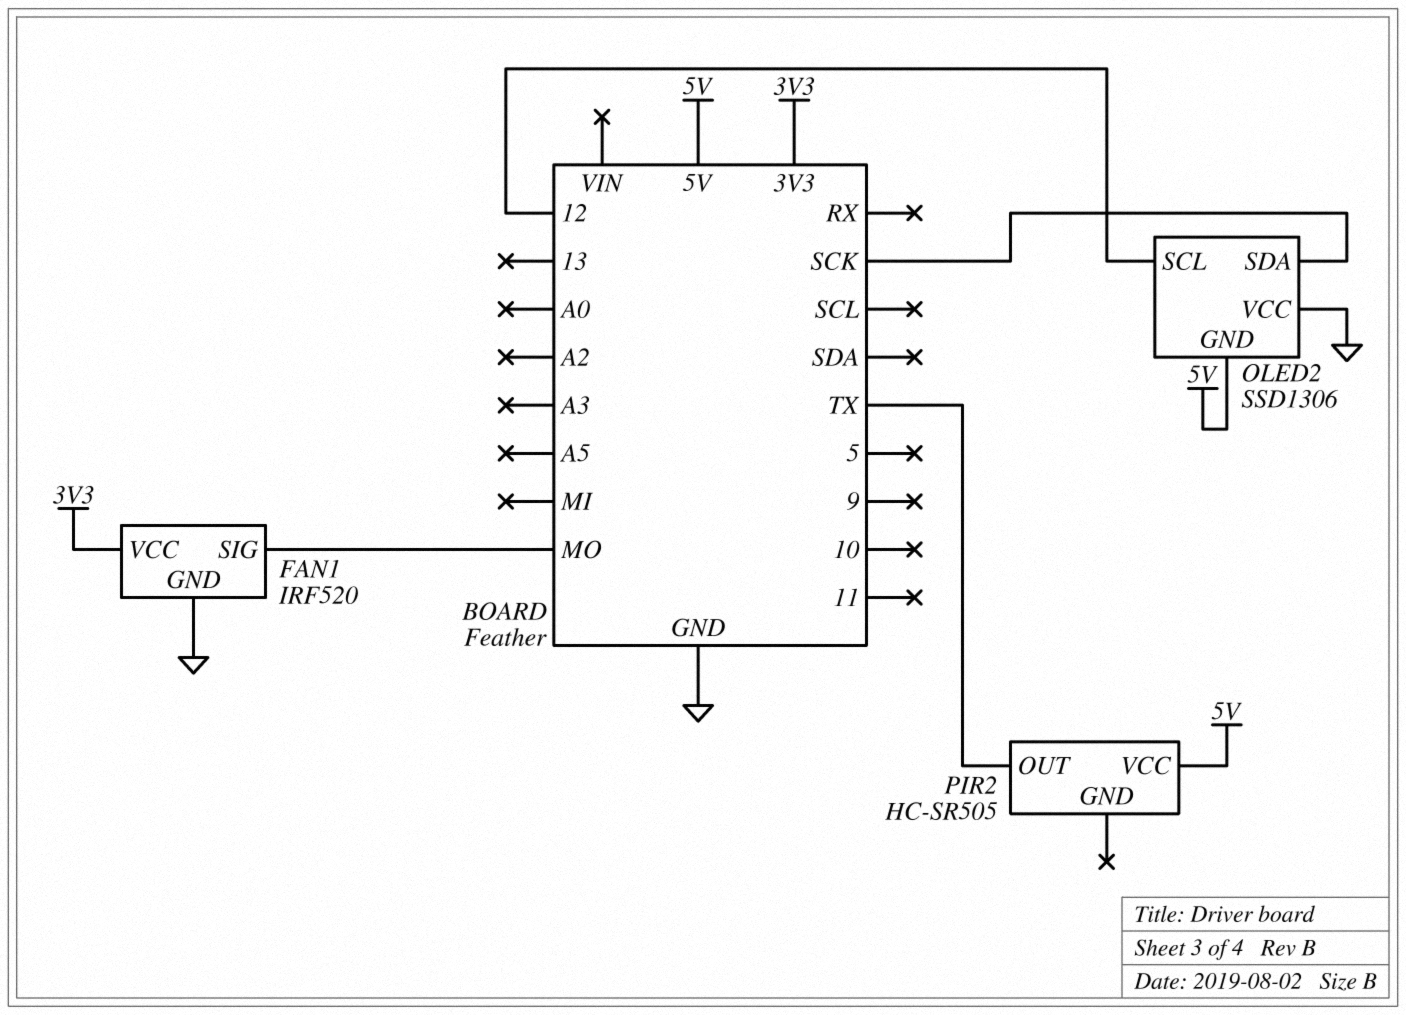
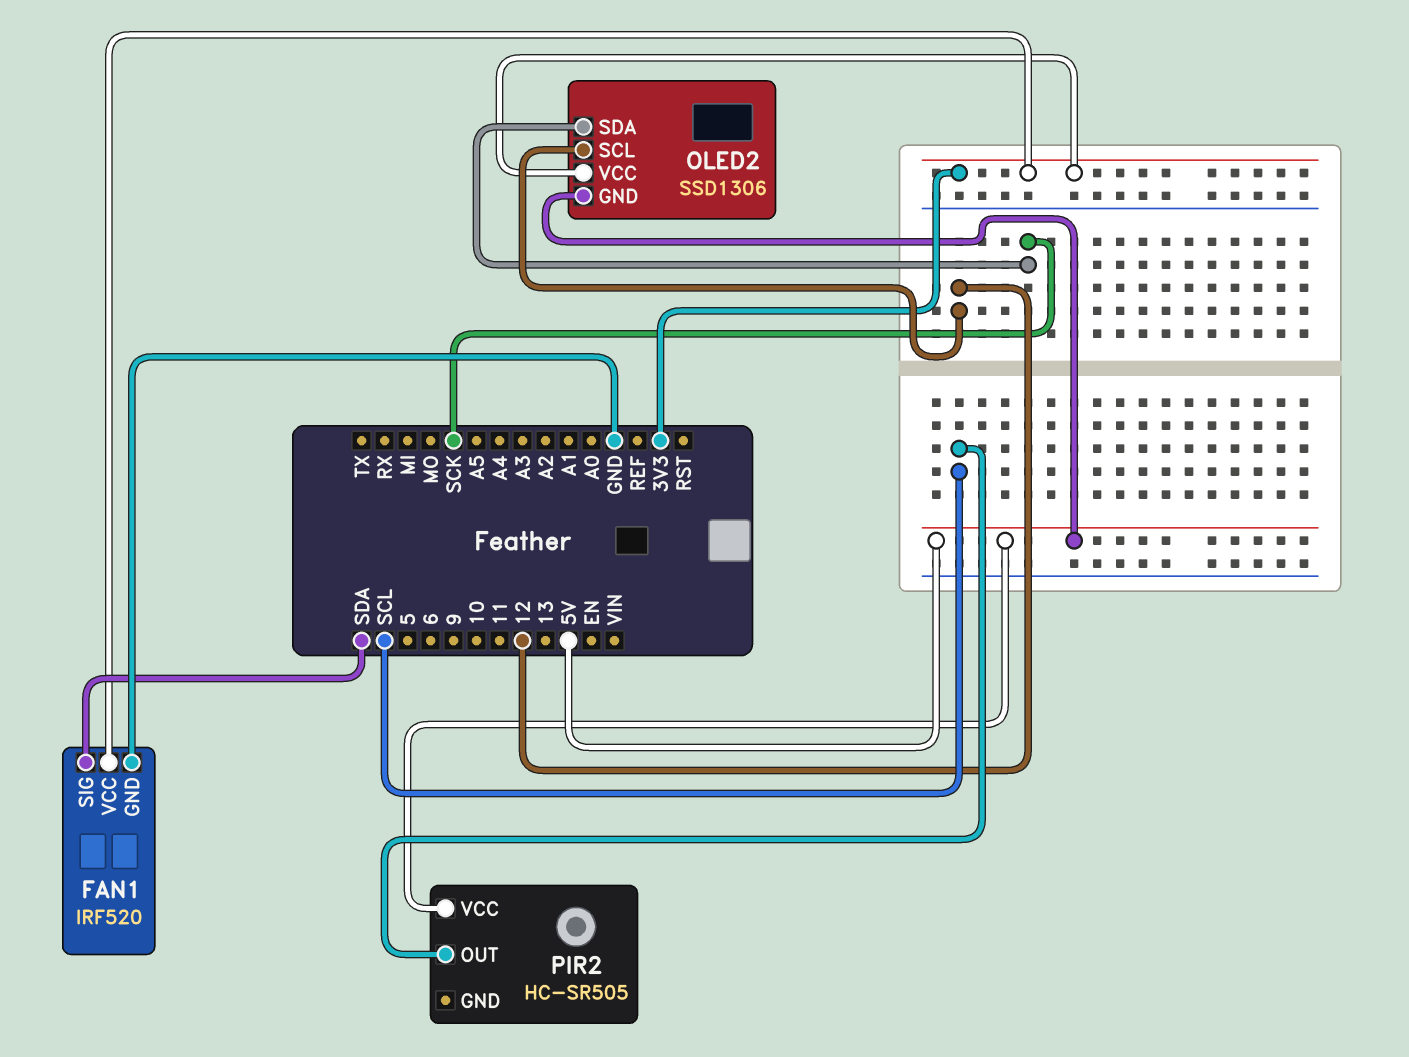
FAN1 pin SIG: MO -> SDA
OLED2 pin VCC: GND -> 3V3
PIR2 pin OUT: TX -> SCL

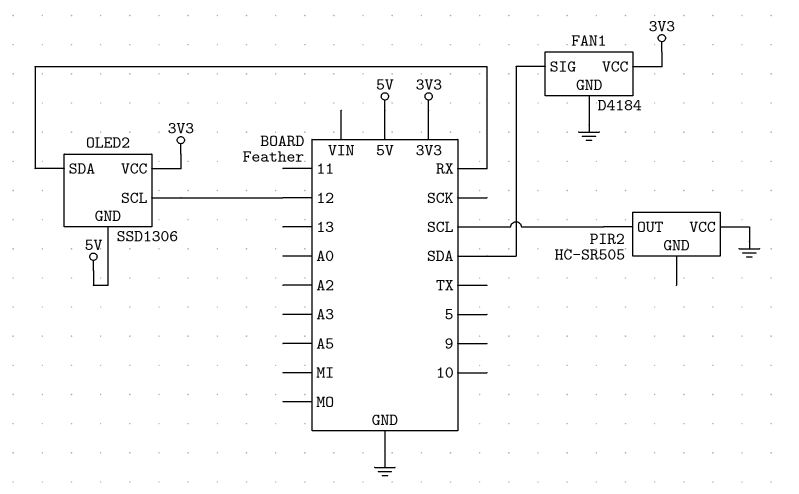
FAN1: IRF520 -> D4184
OLED2 pin SDA: SCK -> RX
PIR2 pin VCC: 5V -> GND

